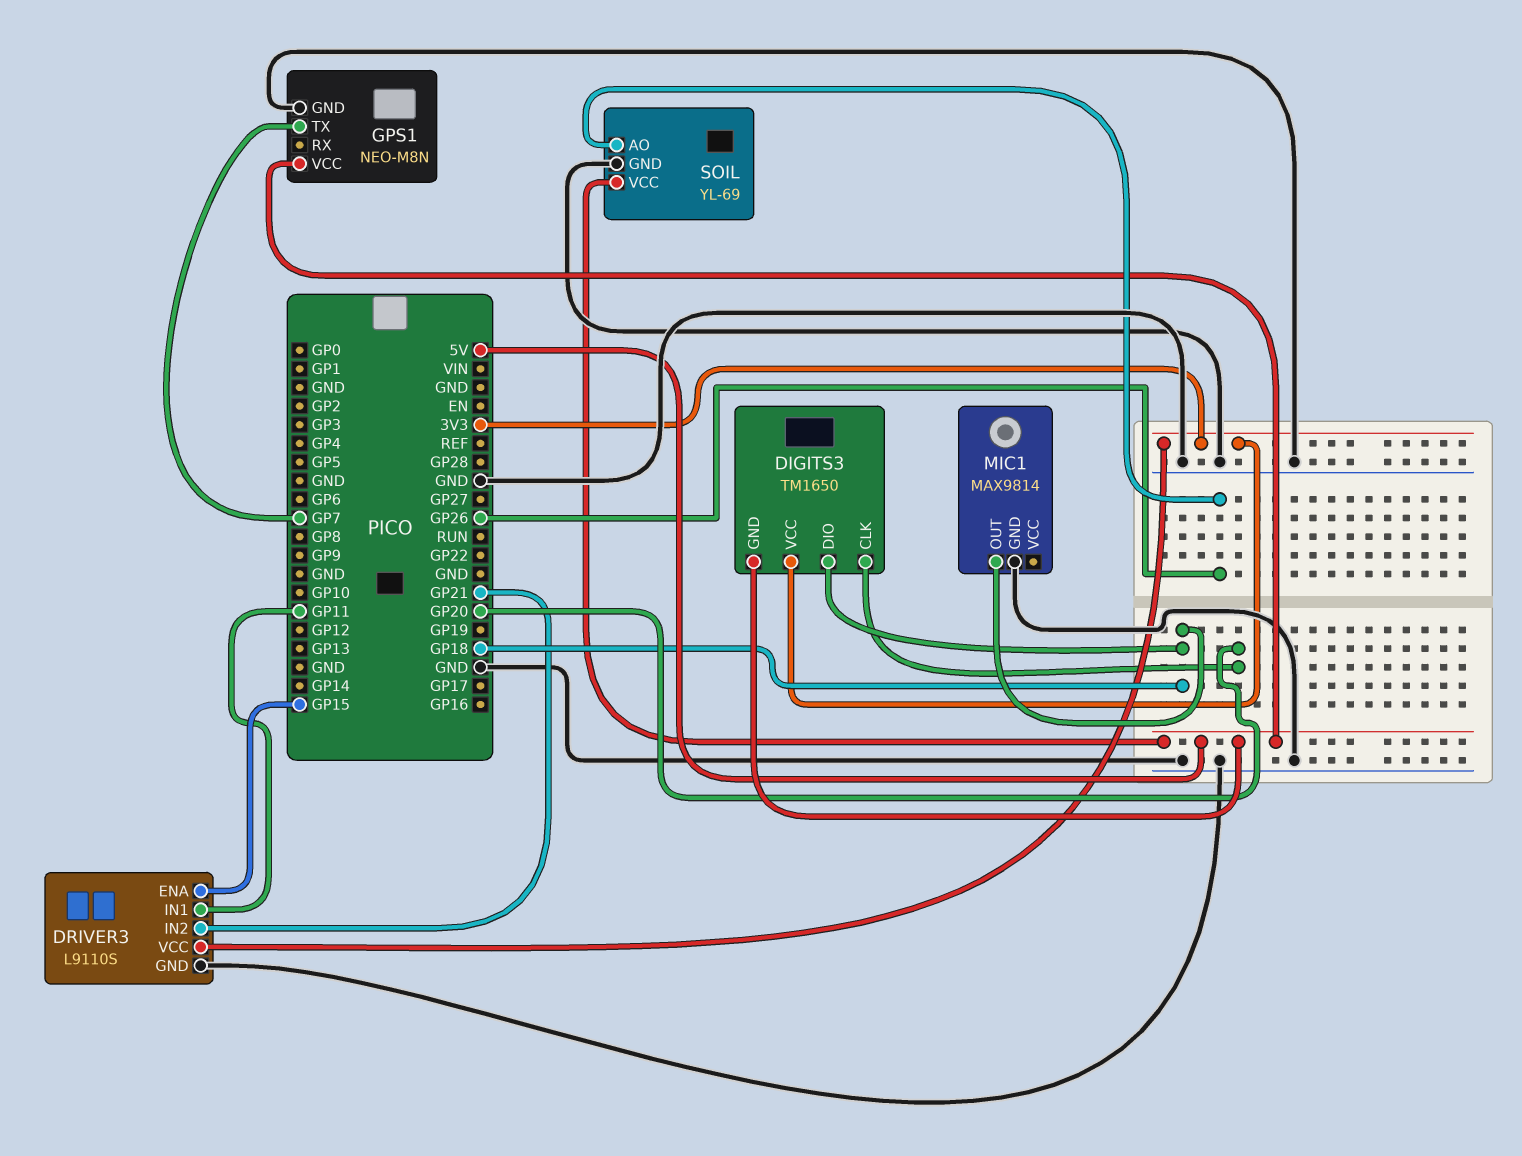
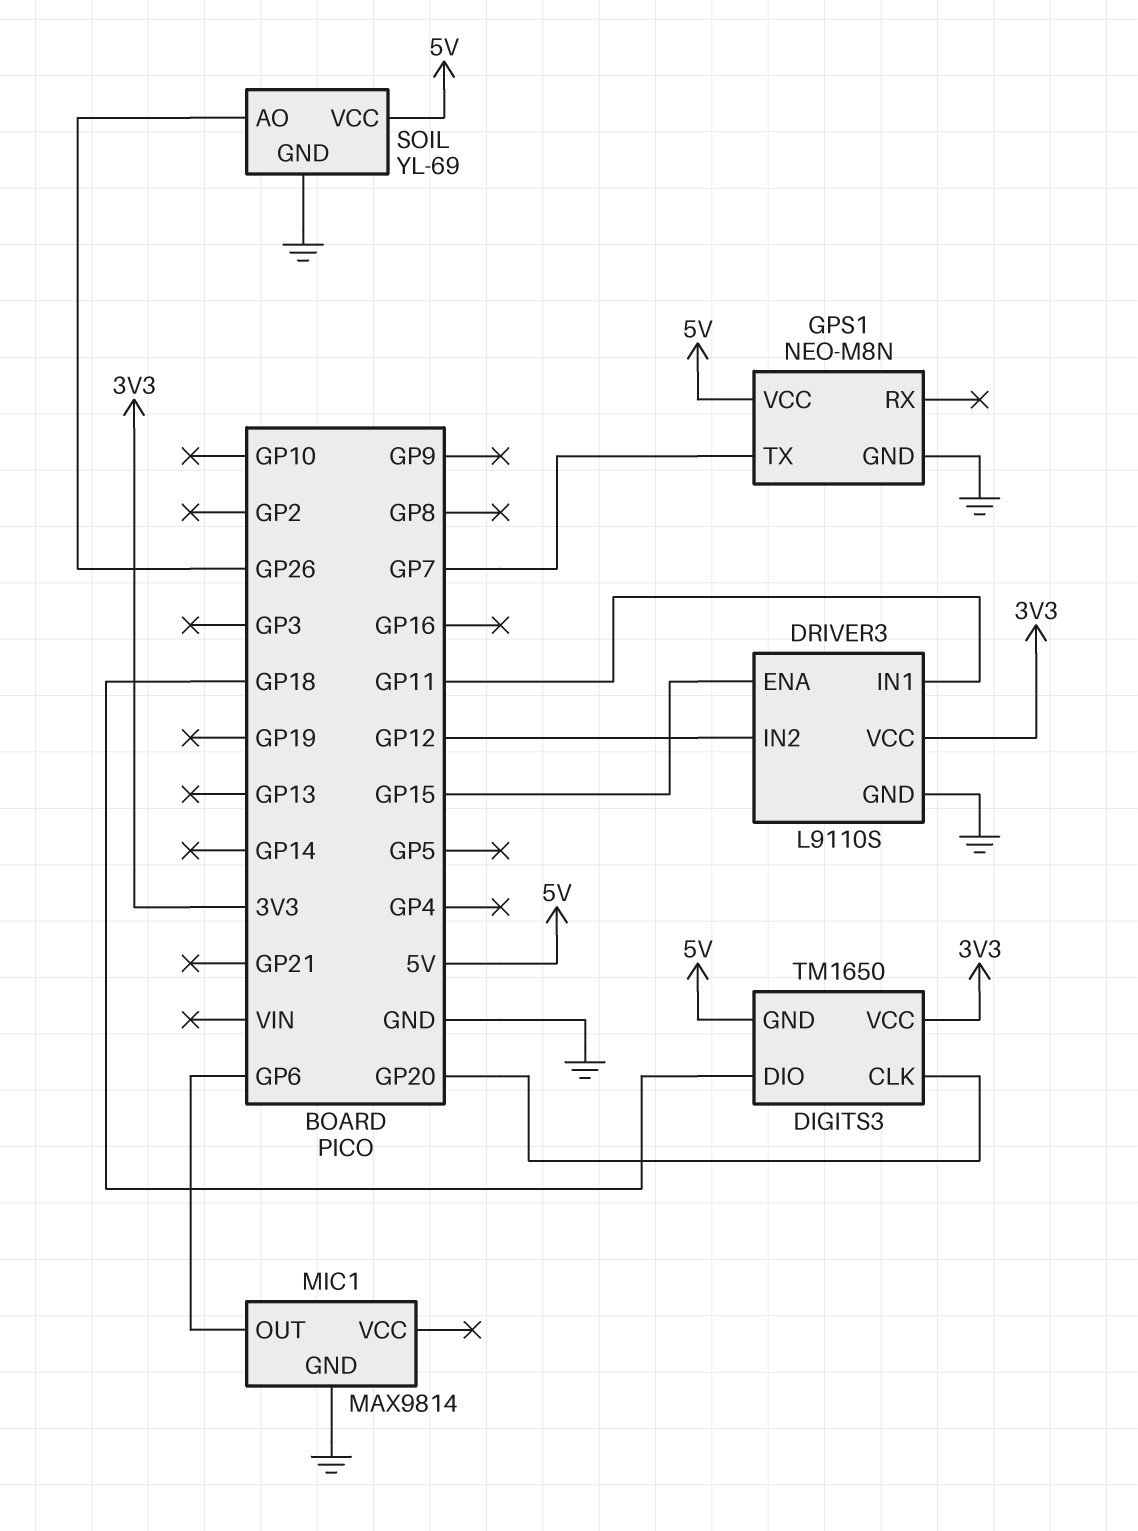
DRIVER3 pin IN2: GP21 -> GP12
MIC1 pin OUT: GP18 -> GP6

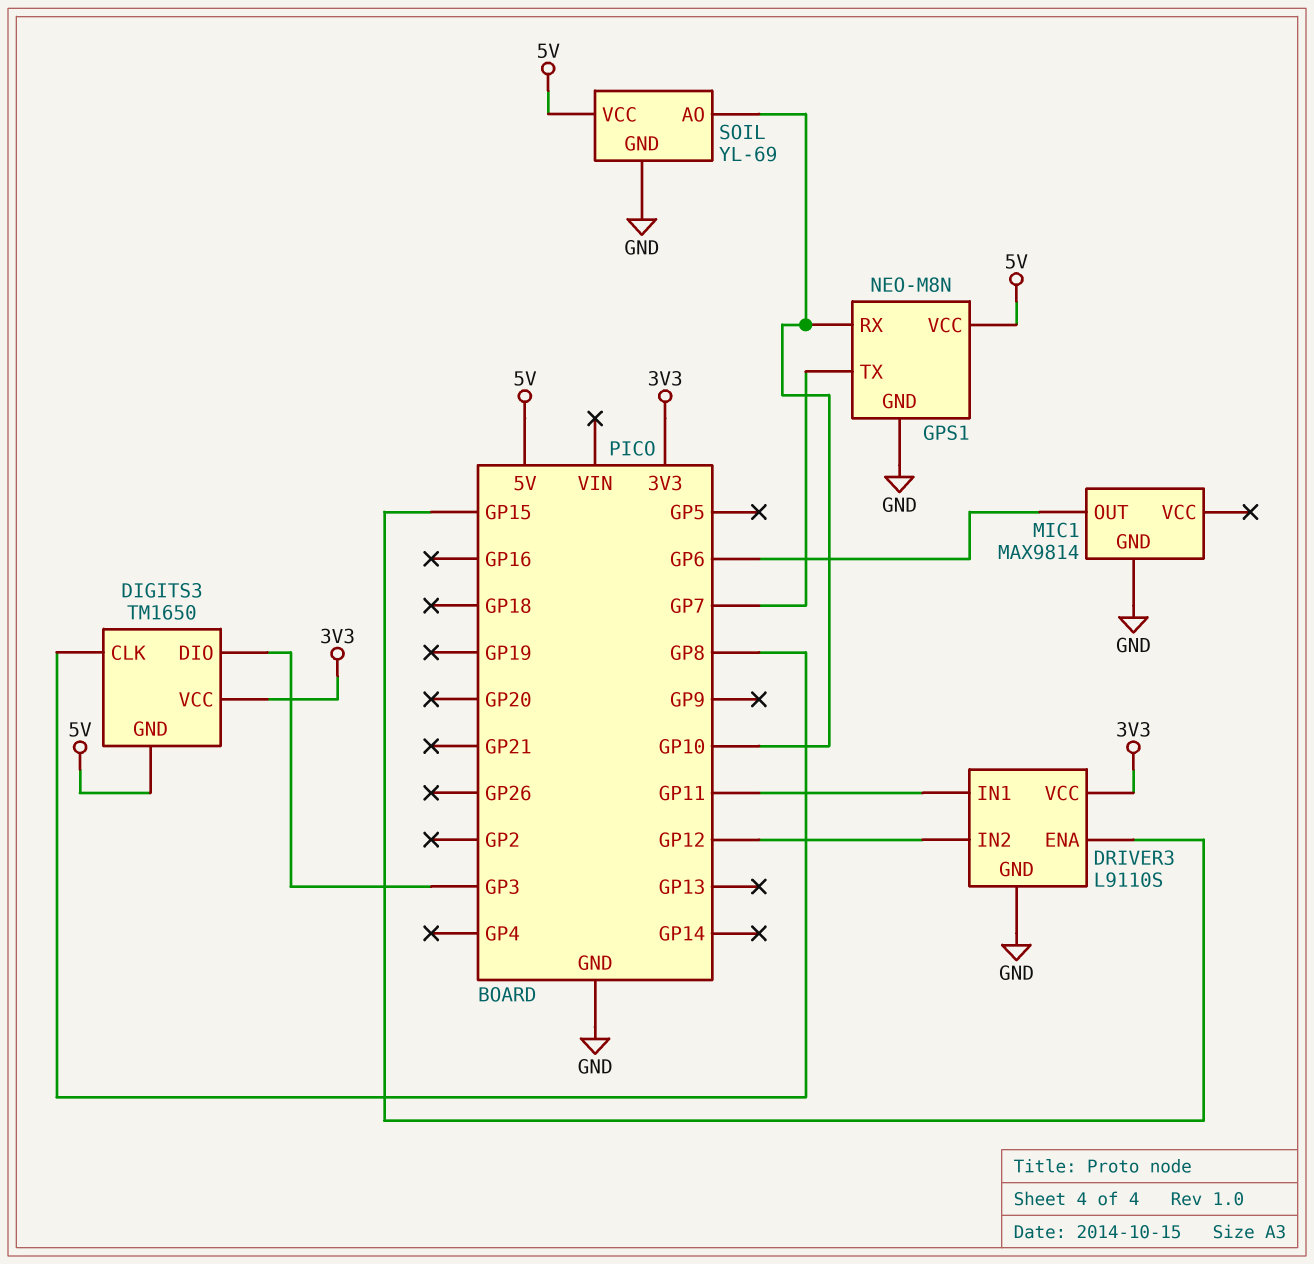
DIGITS3 pin CLK: GP20 -> GP8
DIGITS3 pin DIO: GP18 -> GP3
GPS1 pin RX: none -> GP10
SOIL pin AO: GP26 -> GP10

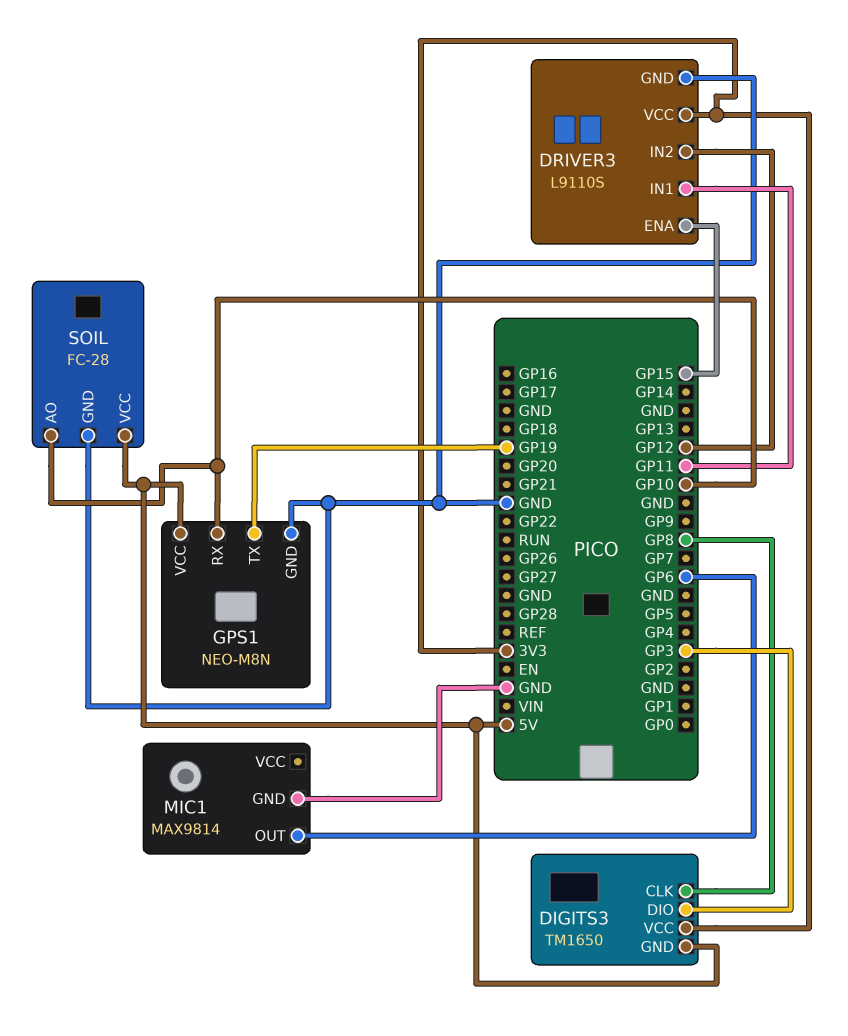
GPS1 pin TX: GP7 -> GP19
SOIL: YL-69 -> FC-28

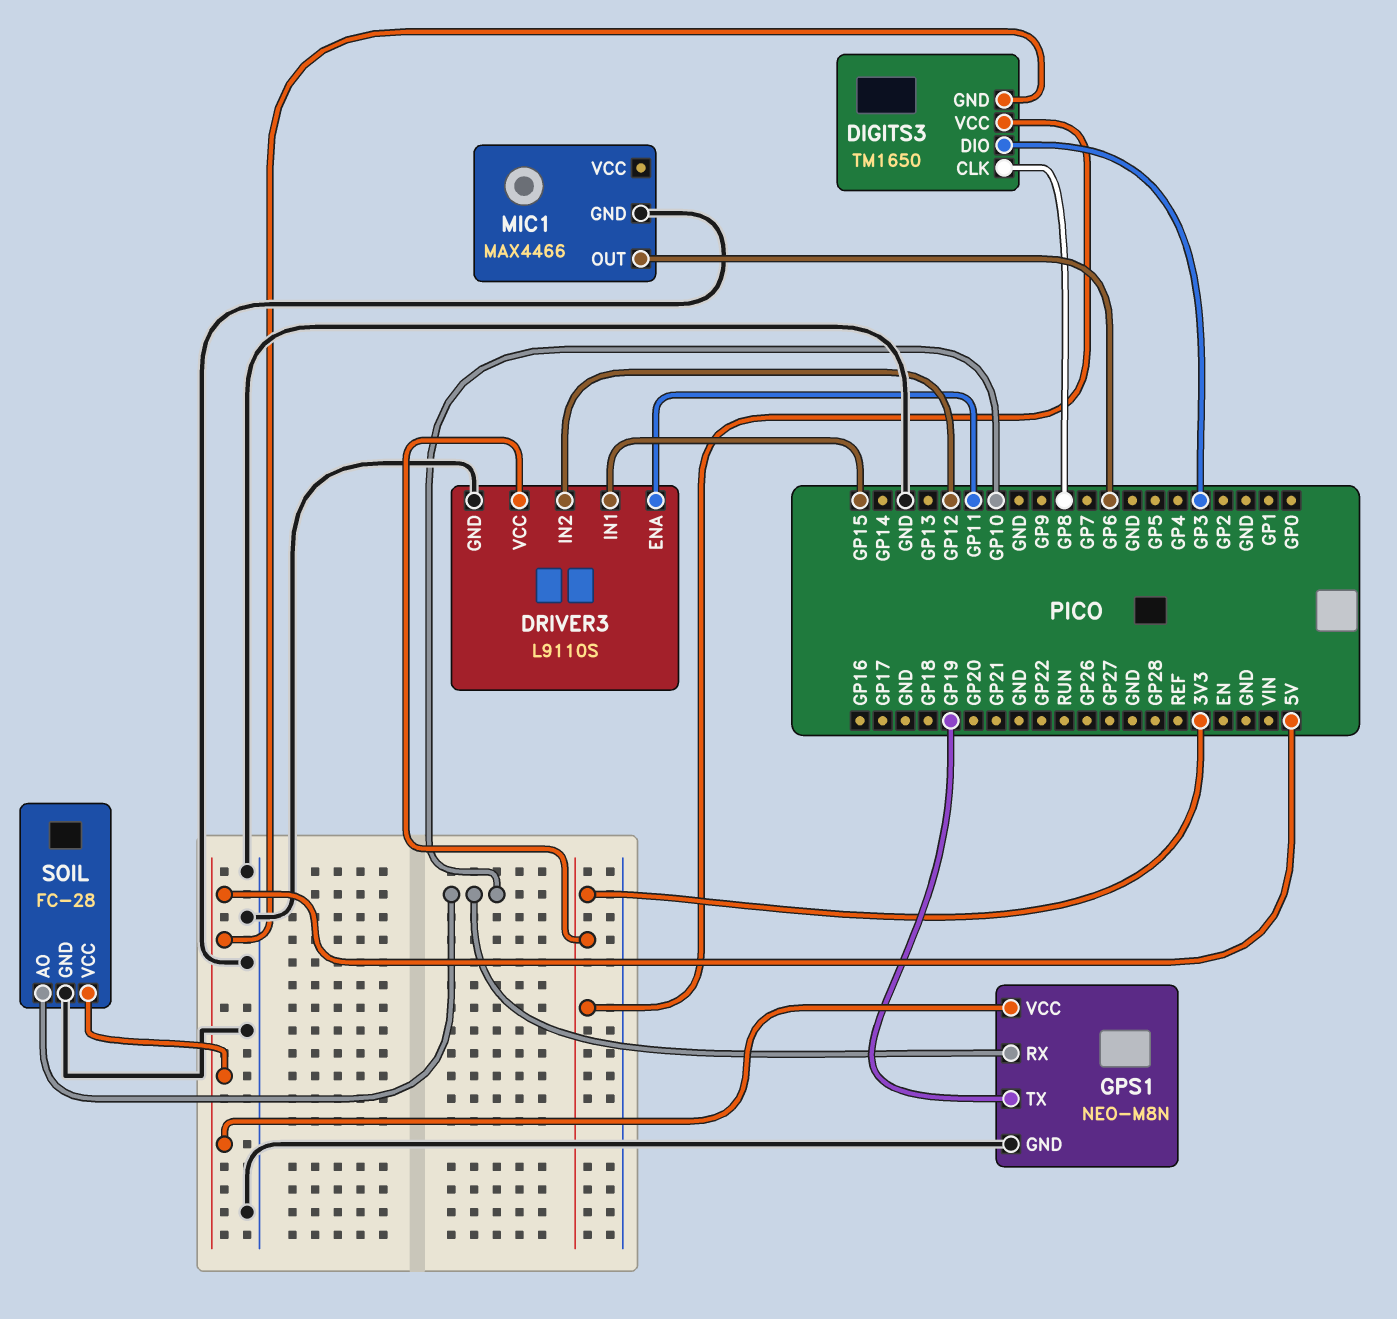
DRIVER3 pin ENA: GP15 -> GP11
DRIVER3 pin IN1: GP11 -> GP15
MIC1: MAX9814 -> MAX4466

